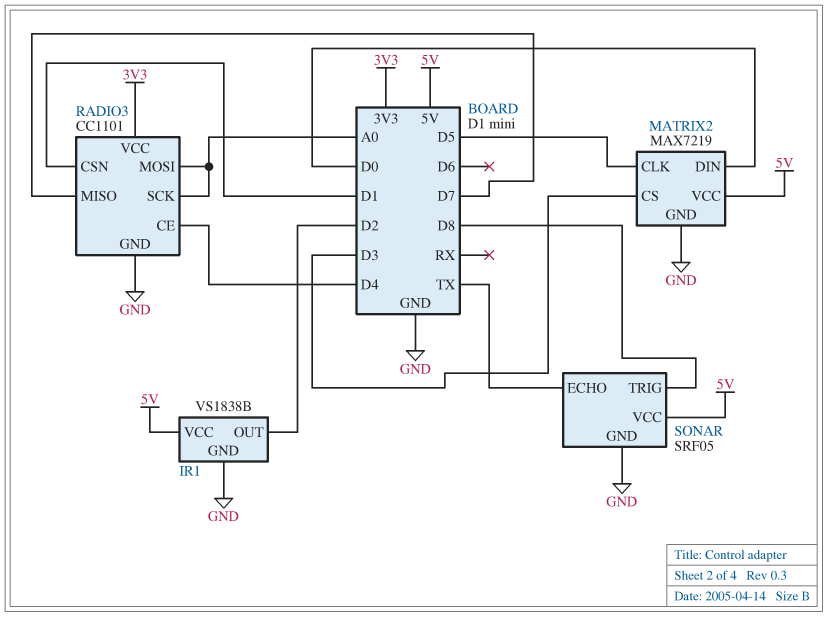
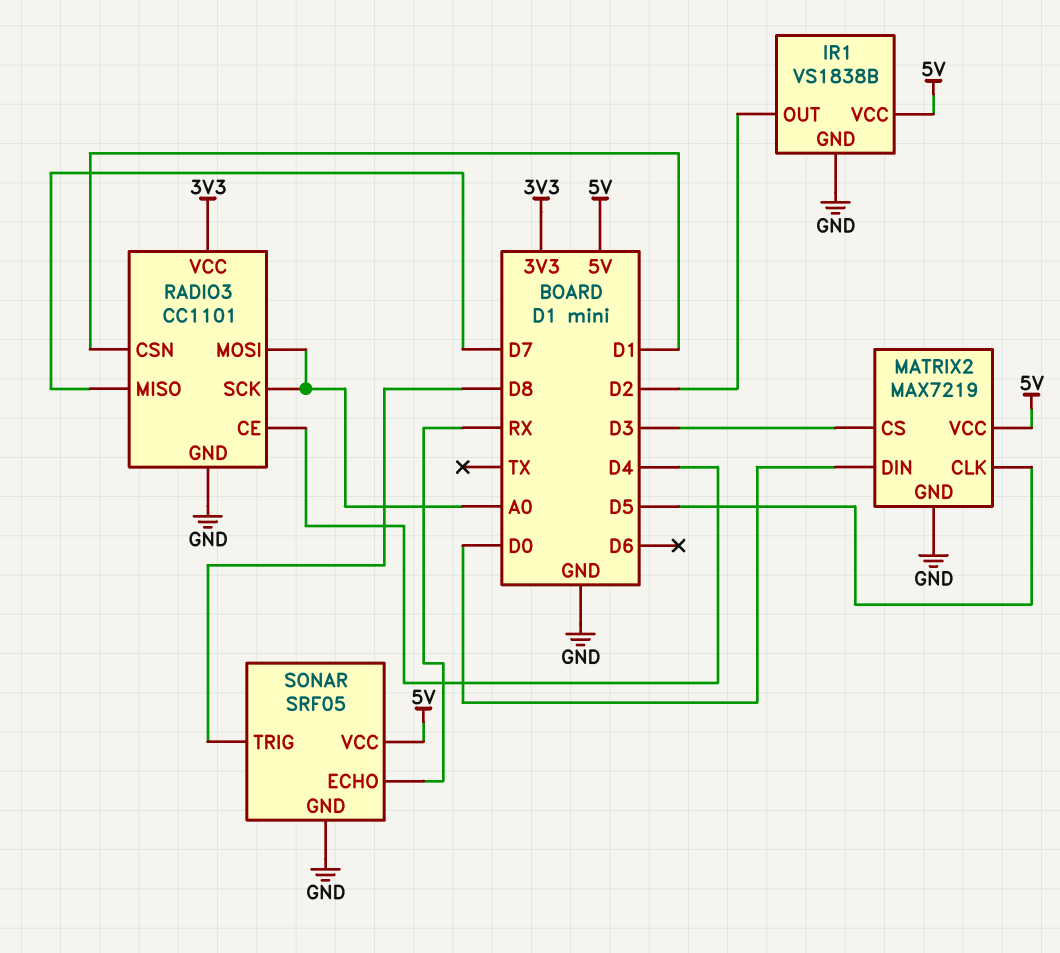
SONAR pin ECHO: TX -> RX

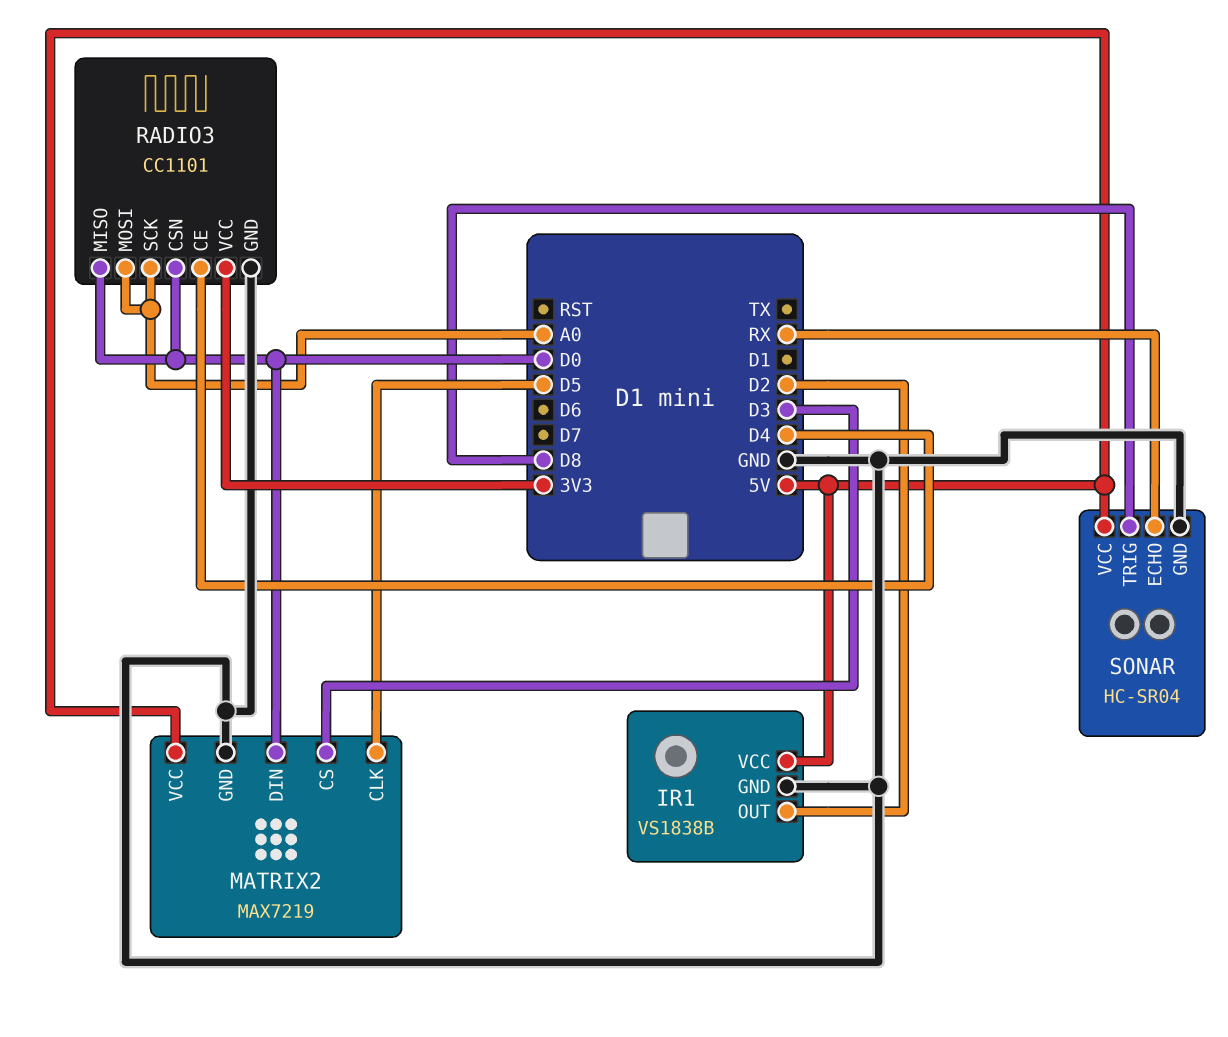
RADIO3 pin CSN: D1 -> D0
RADIO3 pin MISO: D7 -> D0
SONAR: SRF05 -> HC-SR04

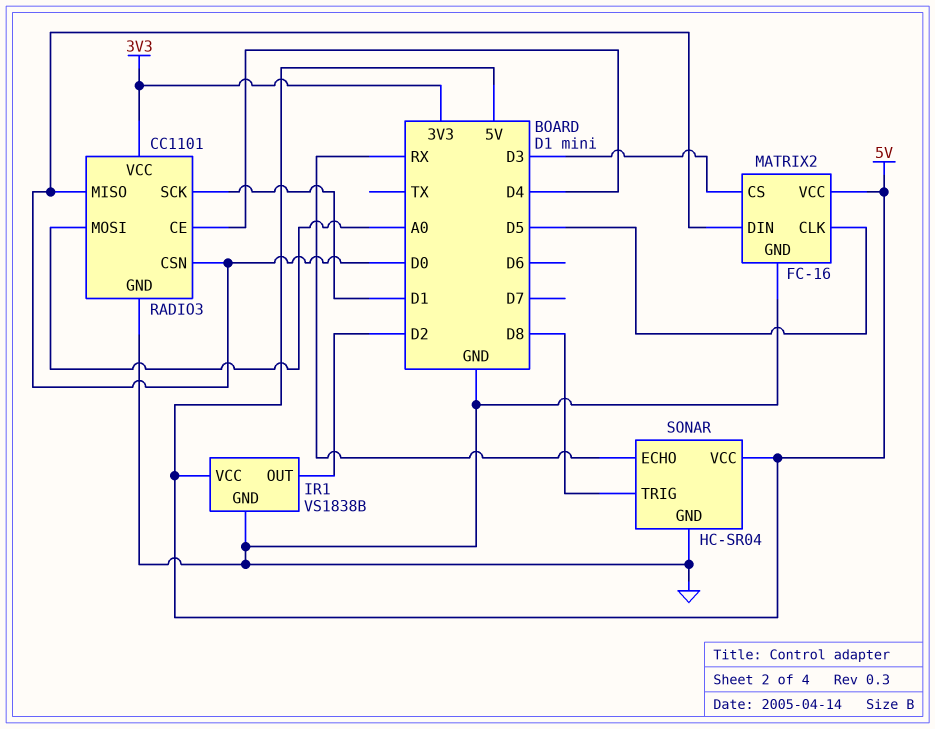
MATRIX2: MAX7219 -> FC-16
RADIO3 pin SCK: A0 -> D1

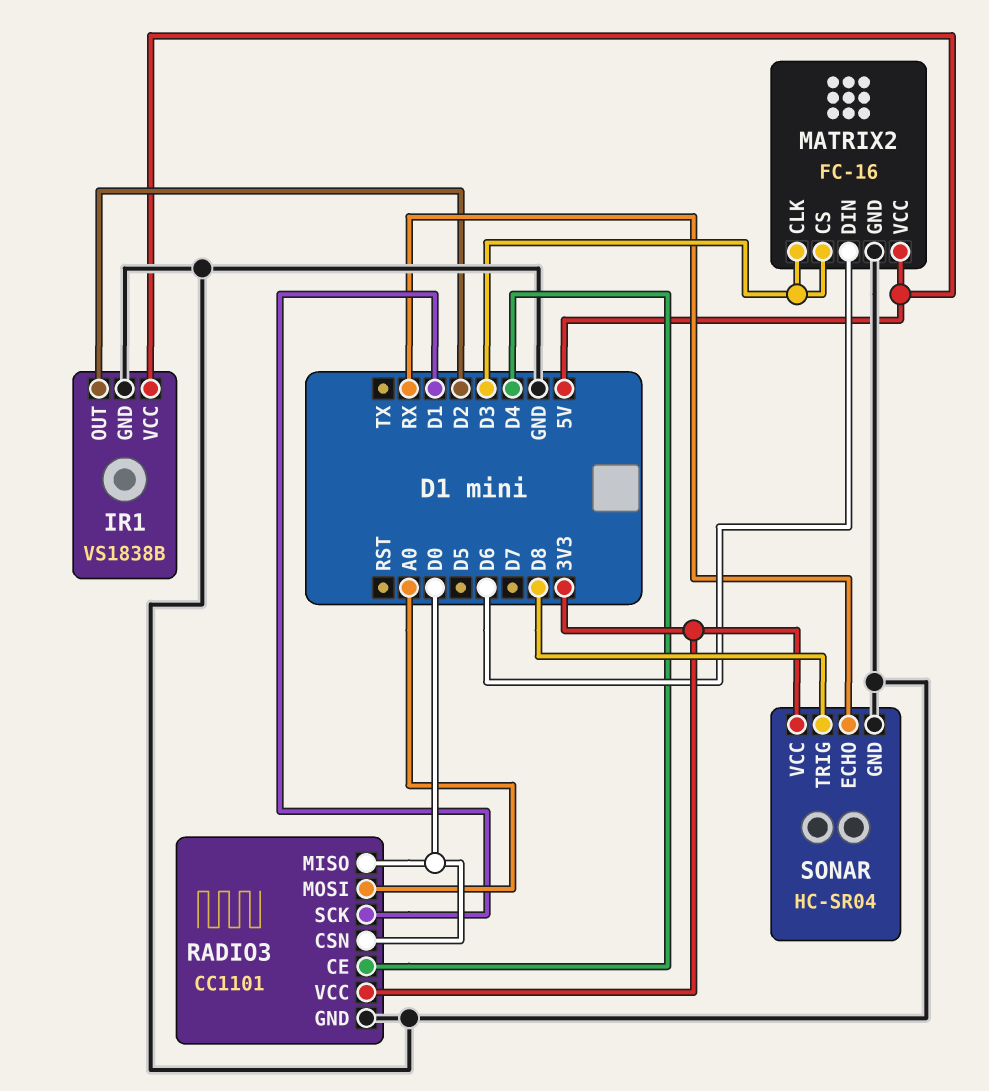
MATRIX2 pin CLK: D5 -> D3
MATRIX2 pin DIN: D0 -> D6
SONAR pin VCC: 5V -> 3V3

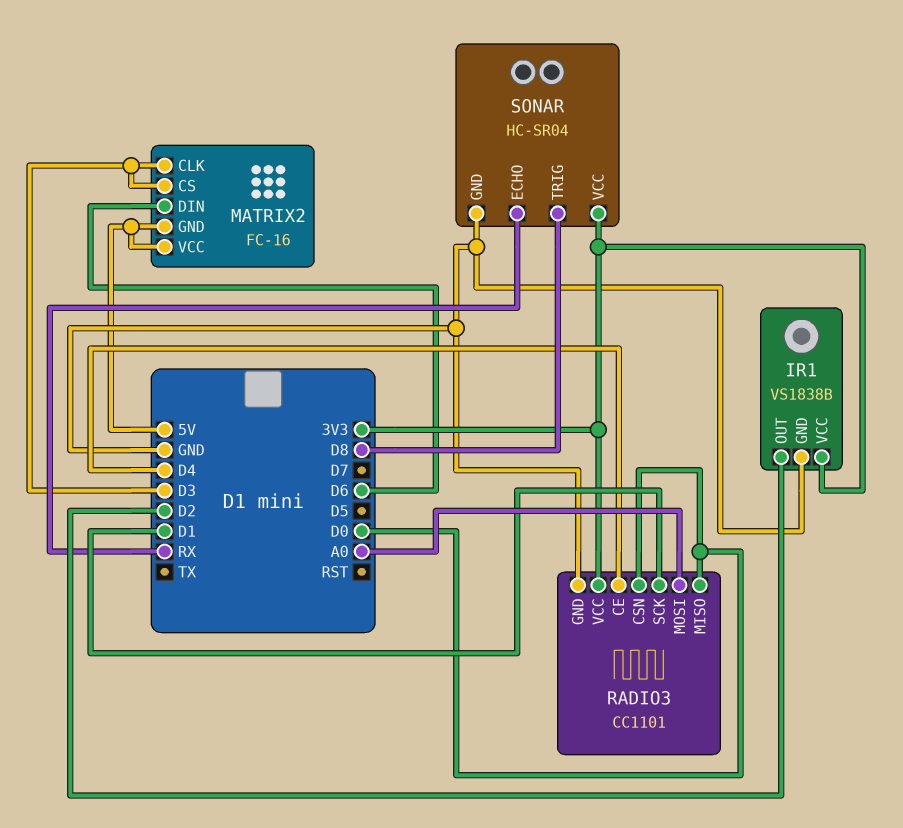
IR1 pin VCC: 5V -> 3V3
MATRIX2 pin GND: GND -> 5V

